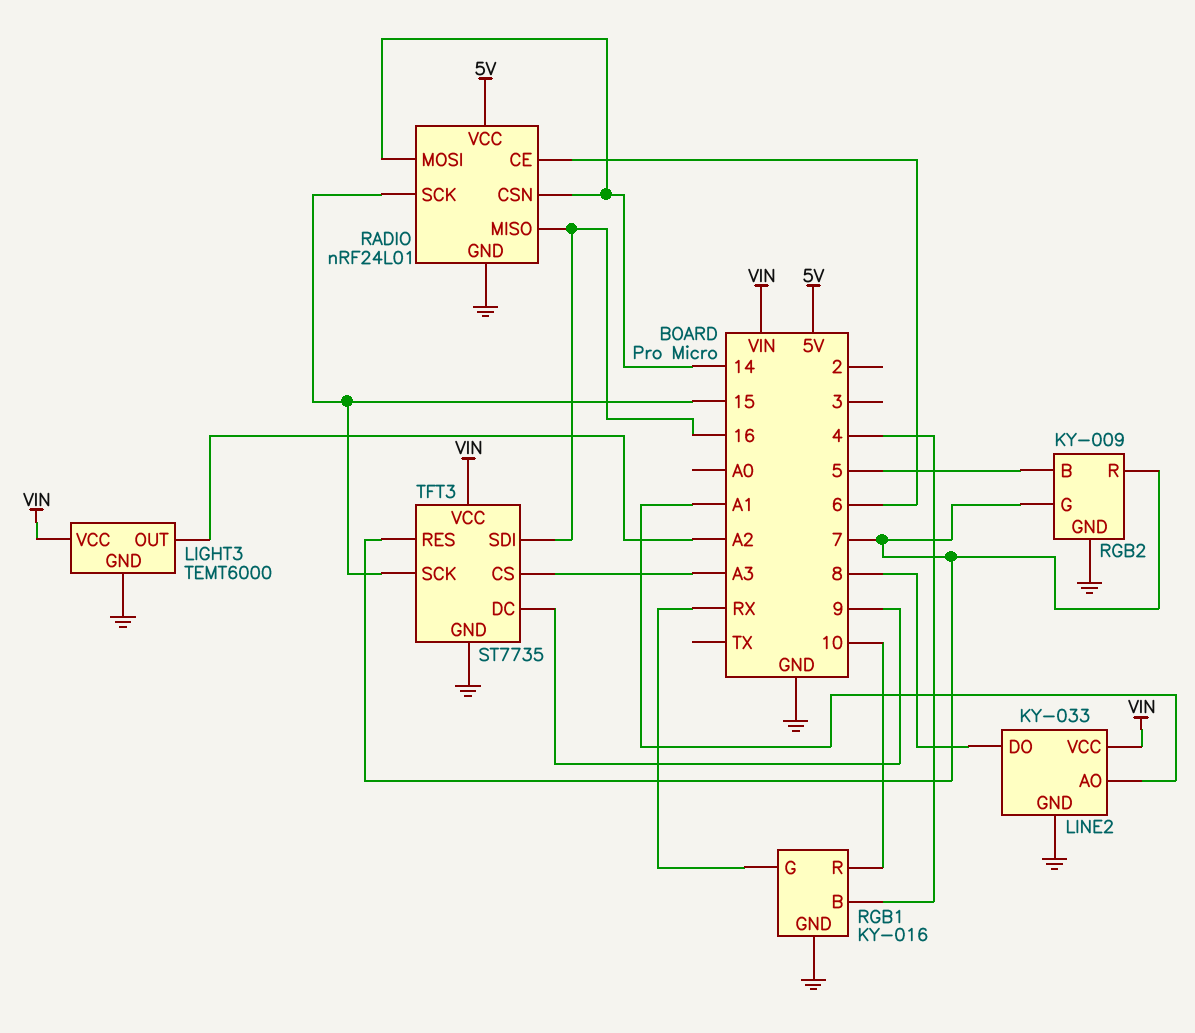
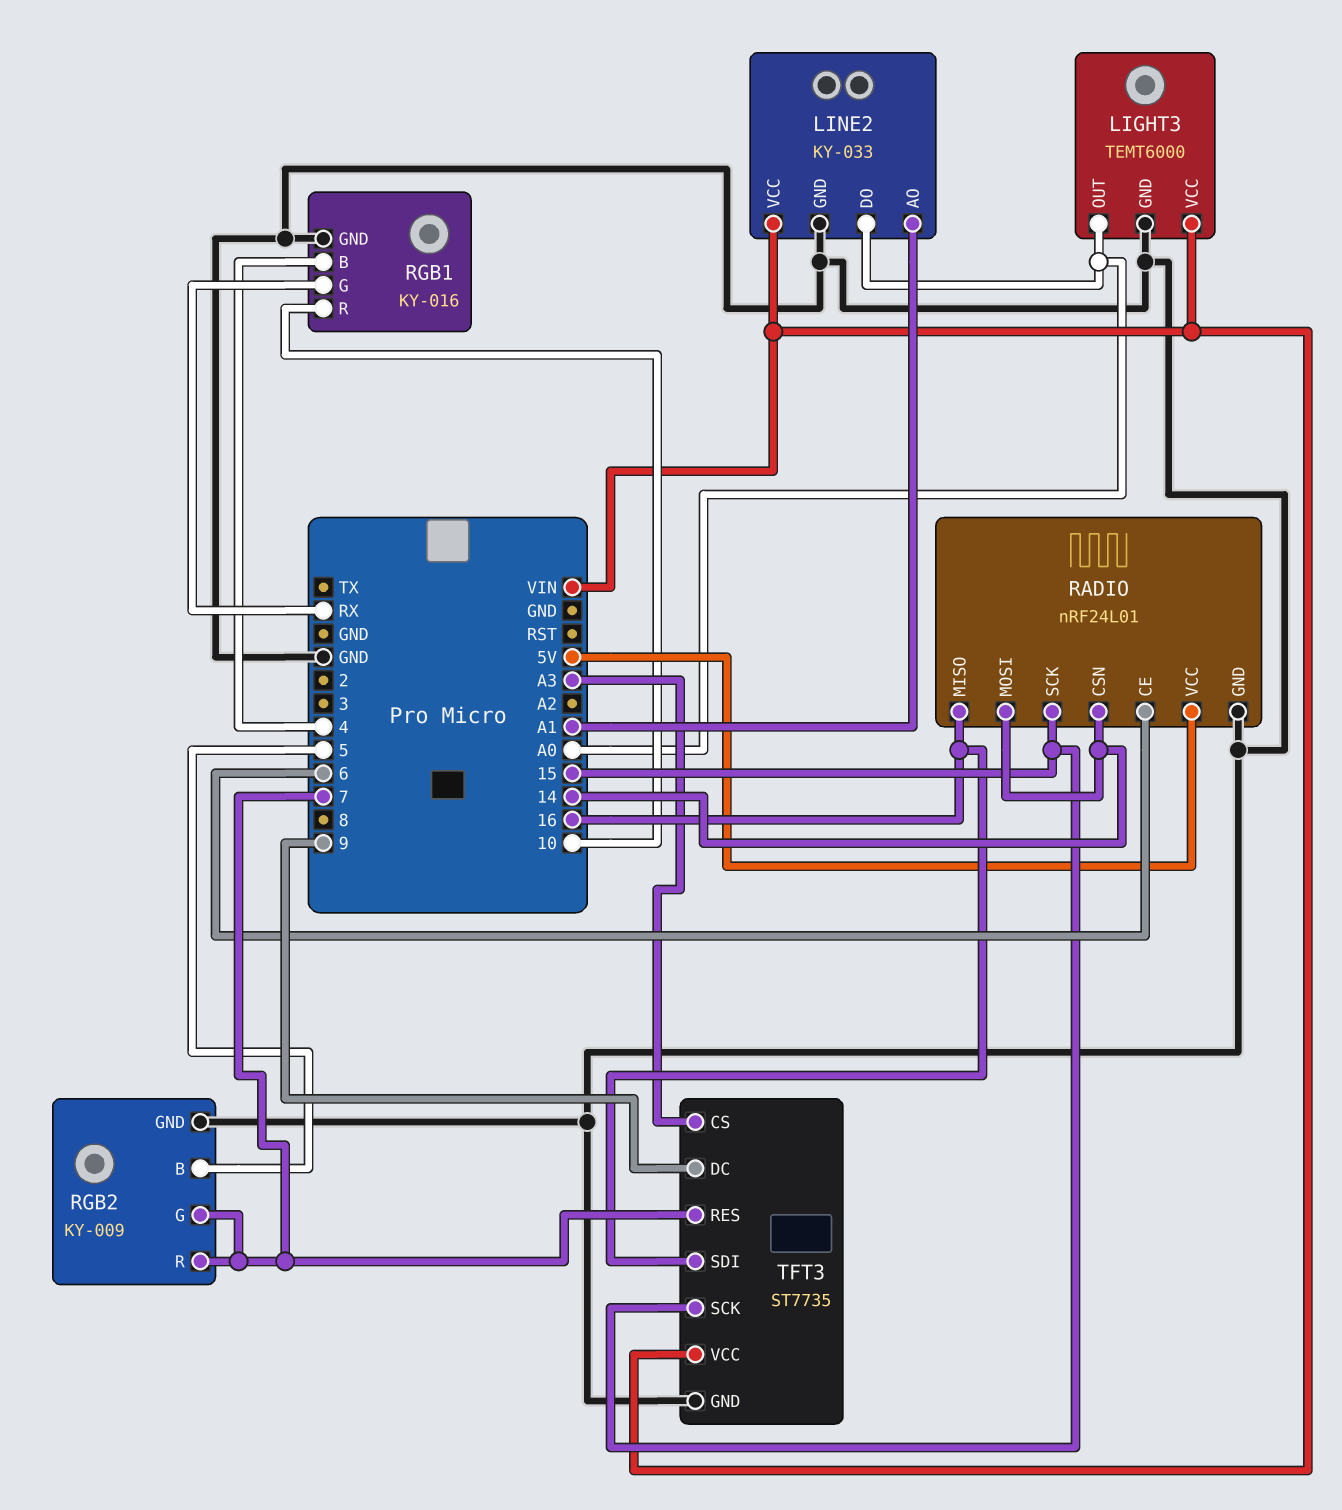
LIGHT3 pin OUT: A2 -> A0
LINE2 pin DO: 8 -> A0

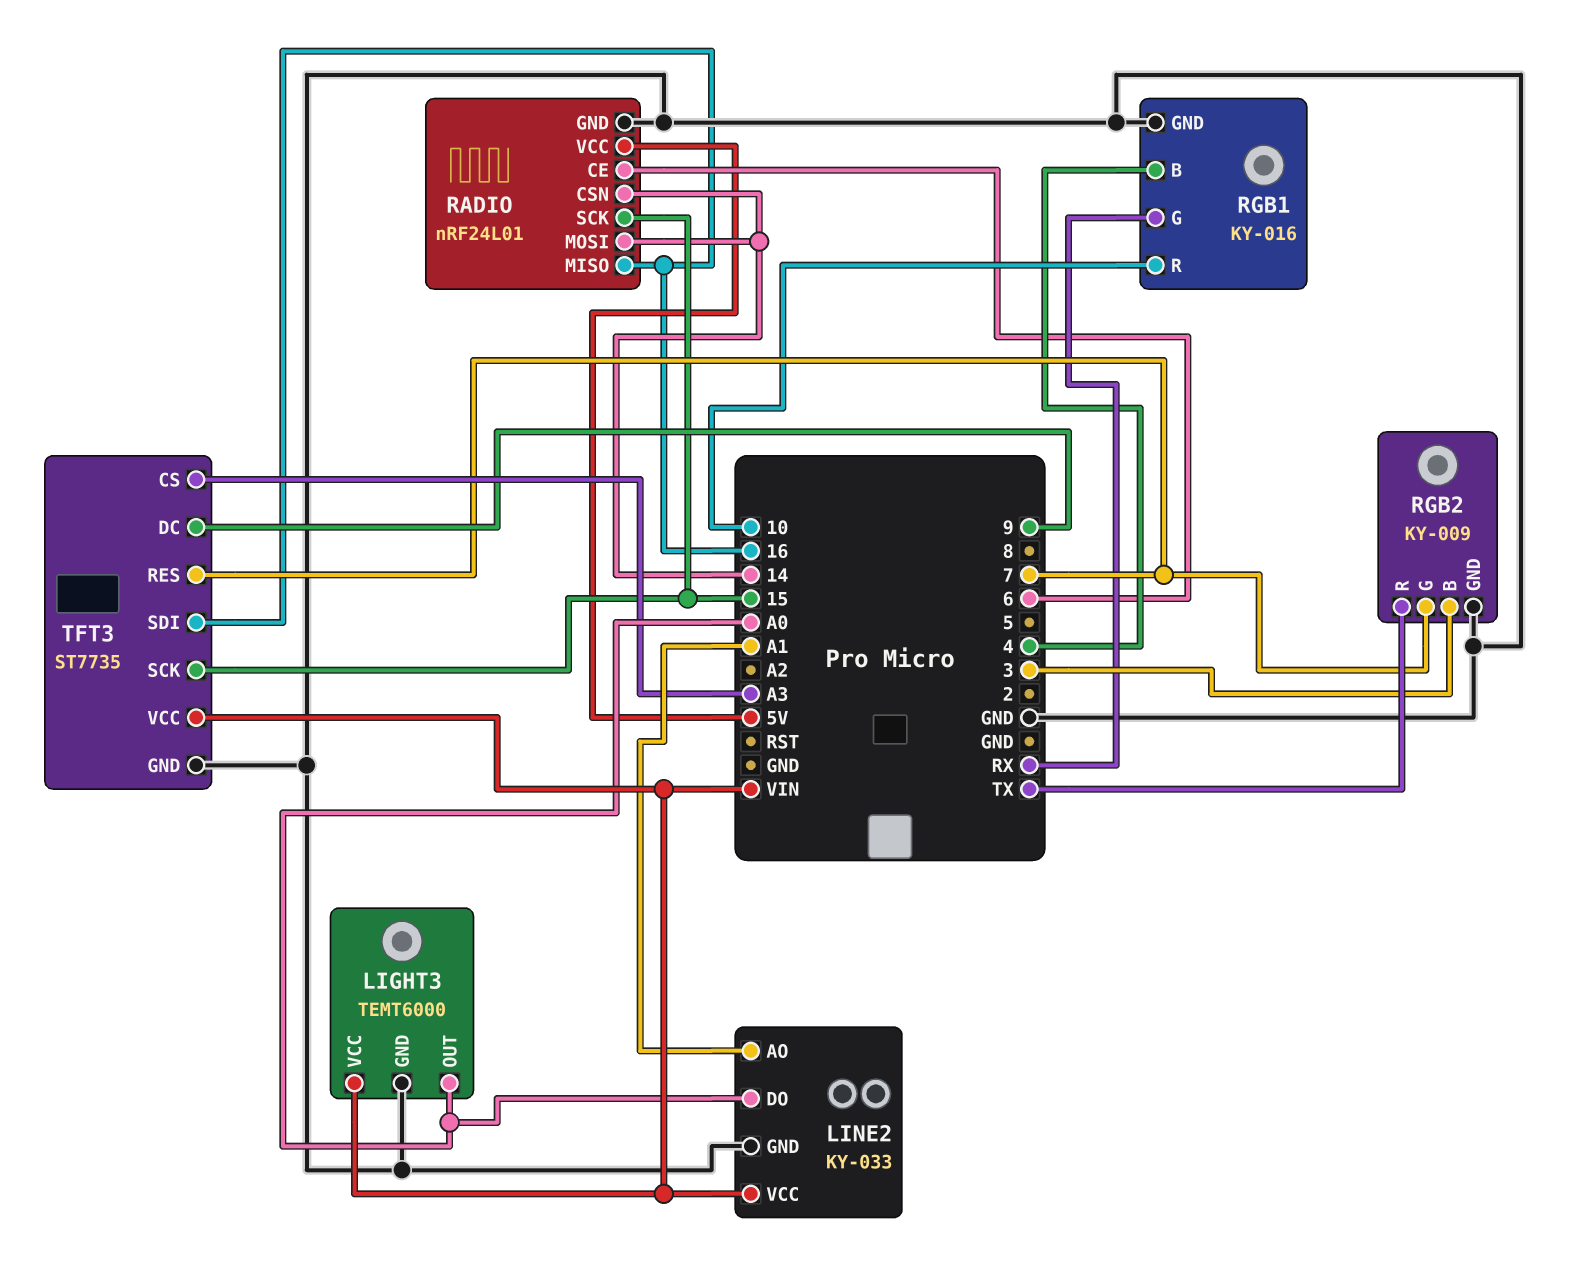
RGB2 pin B: 5 -> 3
RGB2 pin R: 7 -> TX

